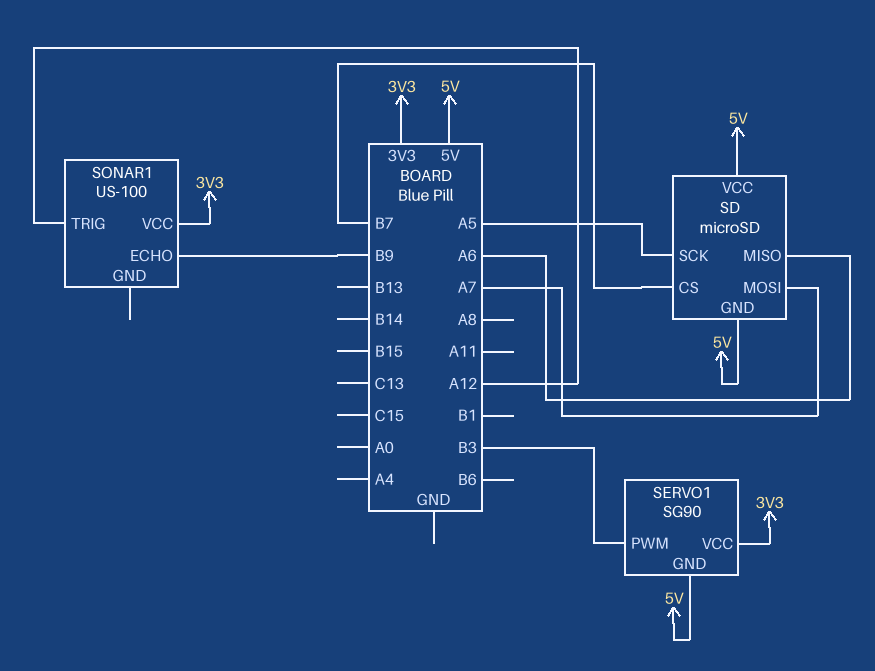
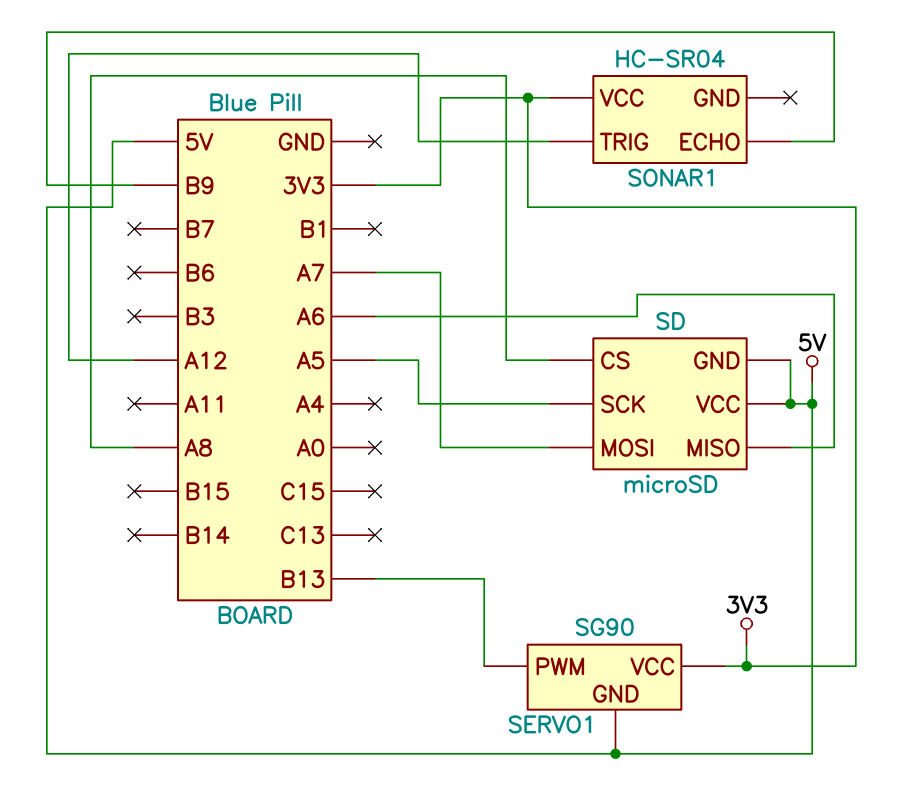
SD pin CS: B7 -> A8
SERVO1 pin PWM: B3 -> B13
SONAR1: US-100 -> HC-SR04

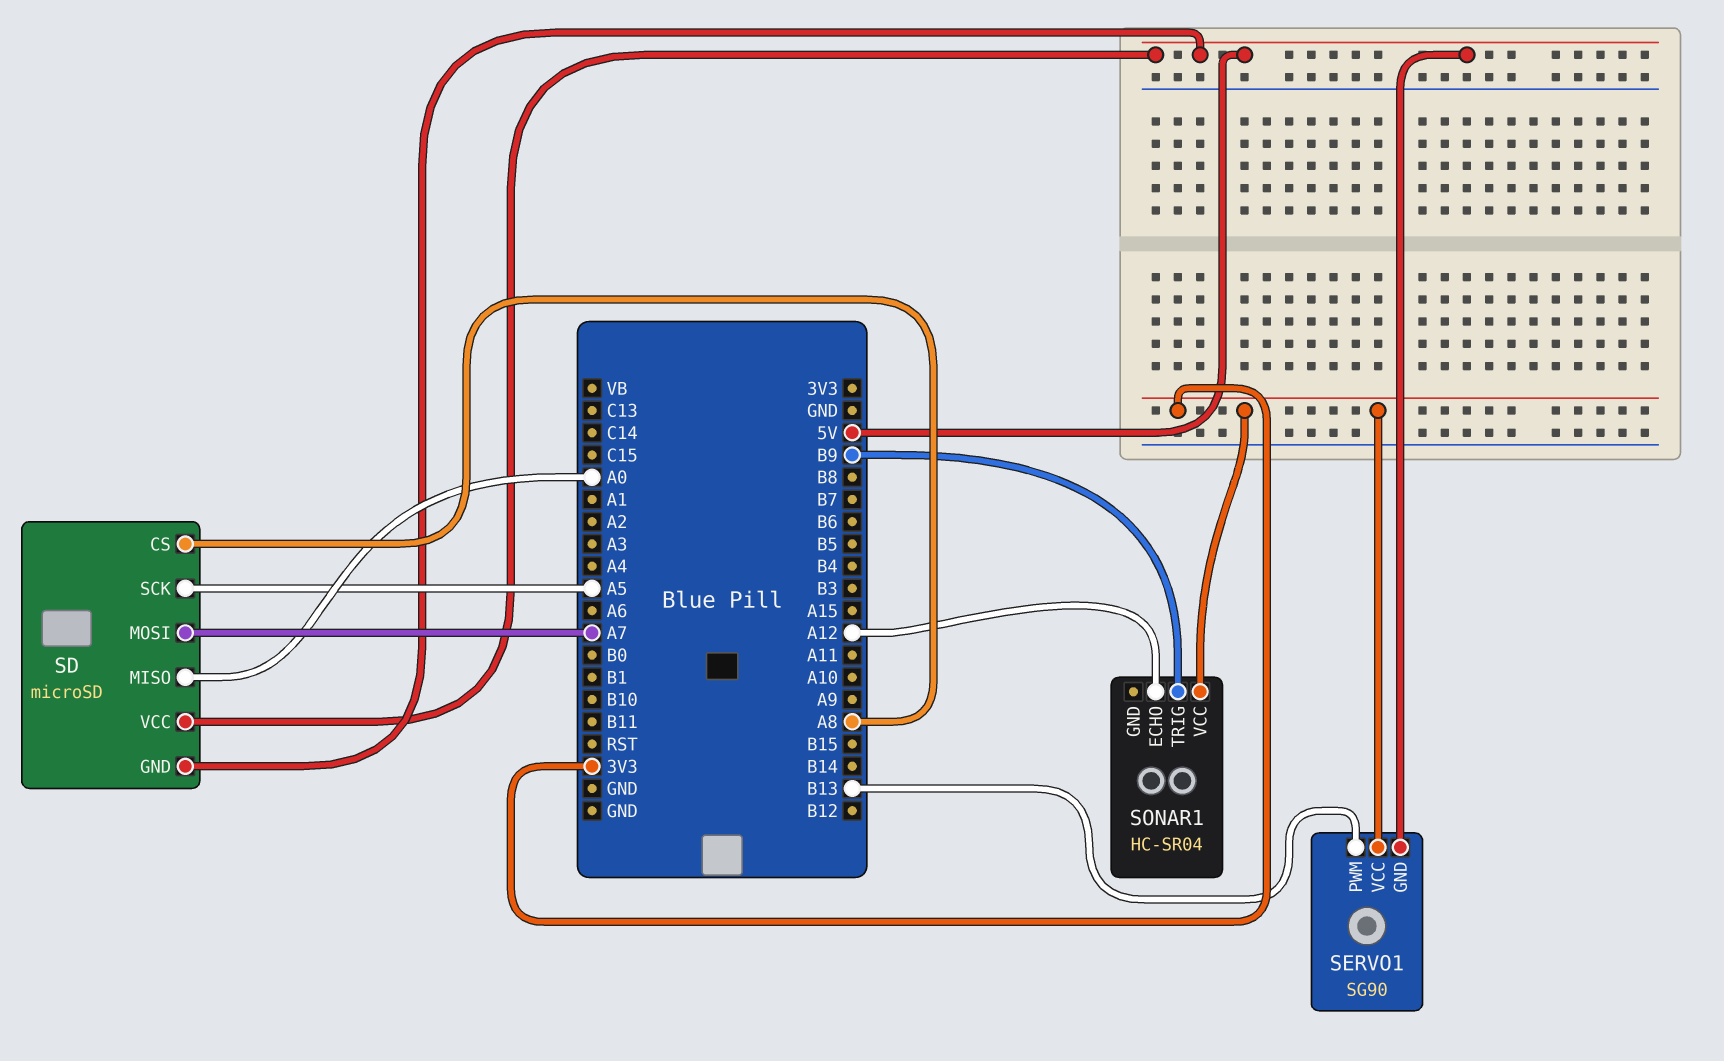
SD pin MISO: A6 -> A0
SONAR1 pin ECHO: B9 -> A12
SONAR1 pin TRIG: A12 -> B9

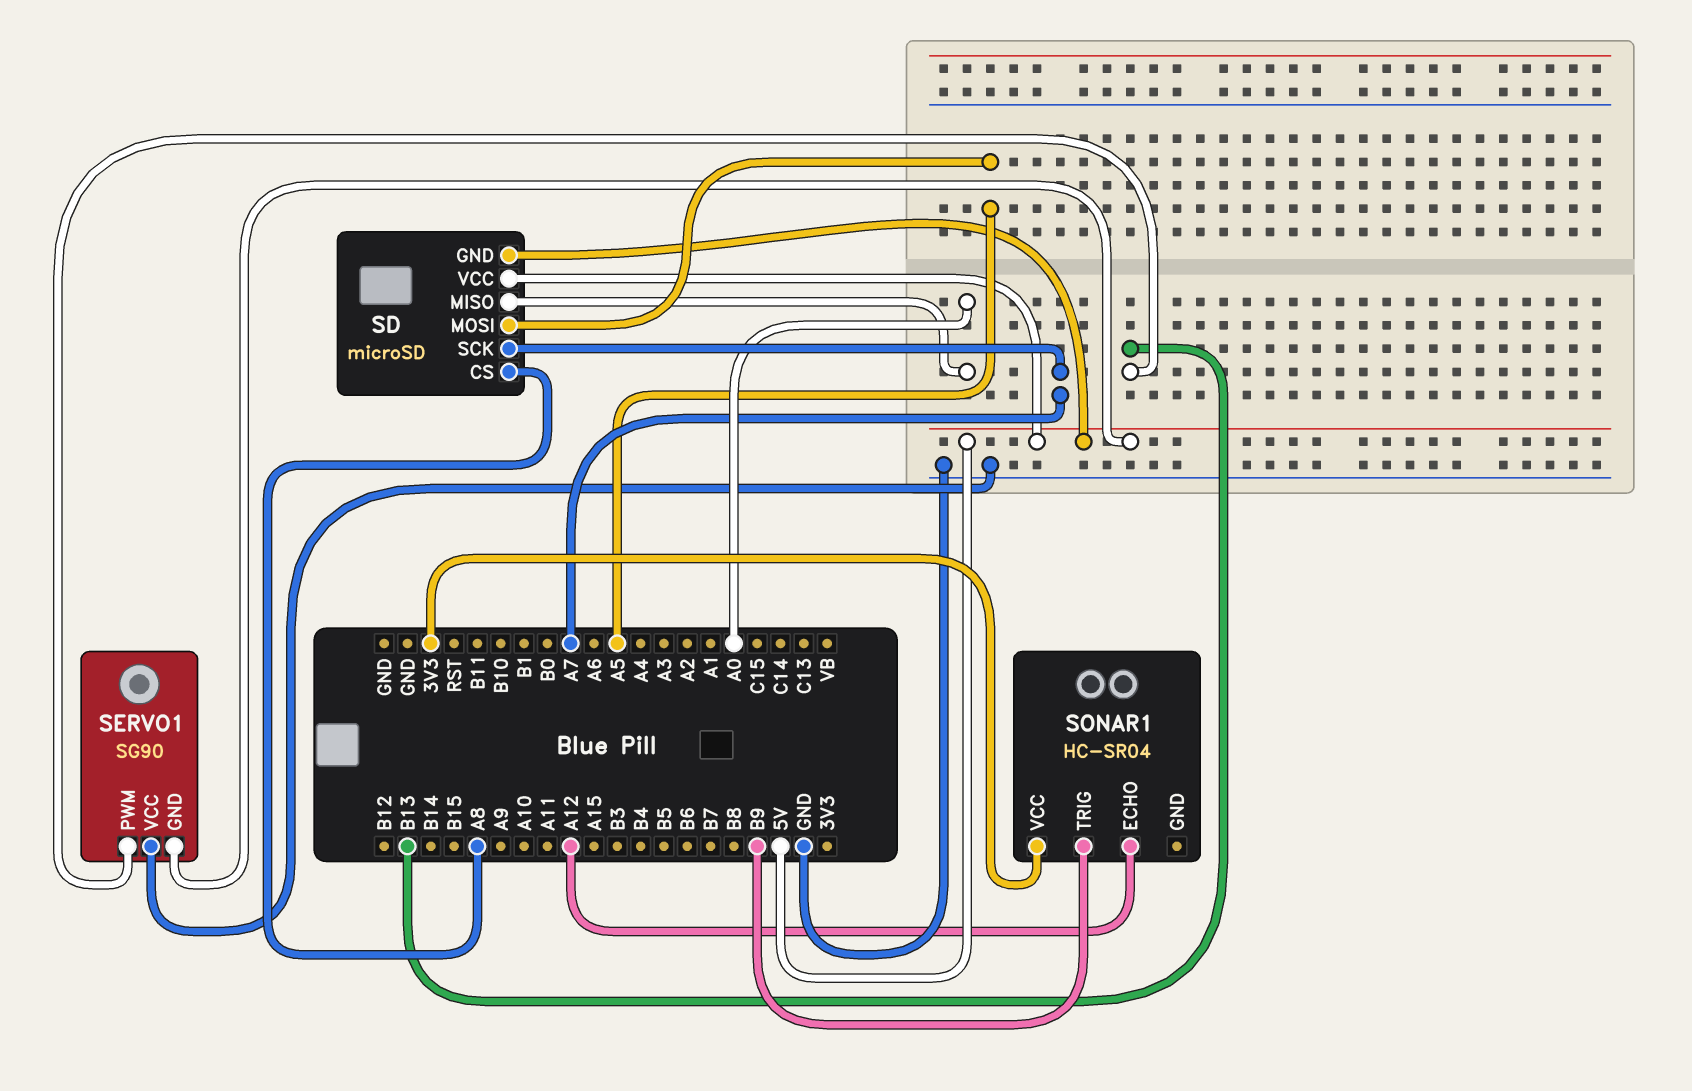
SD pin MOSI: A7 -> A5
SD pin SCK: A5 -> A7
SERVO1 pin VCC: 3V3 -> GND

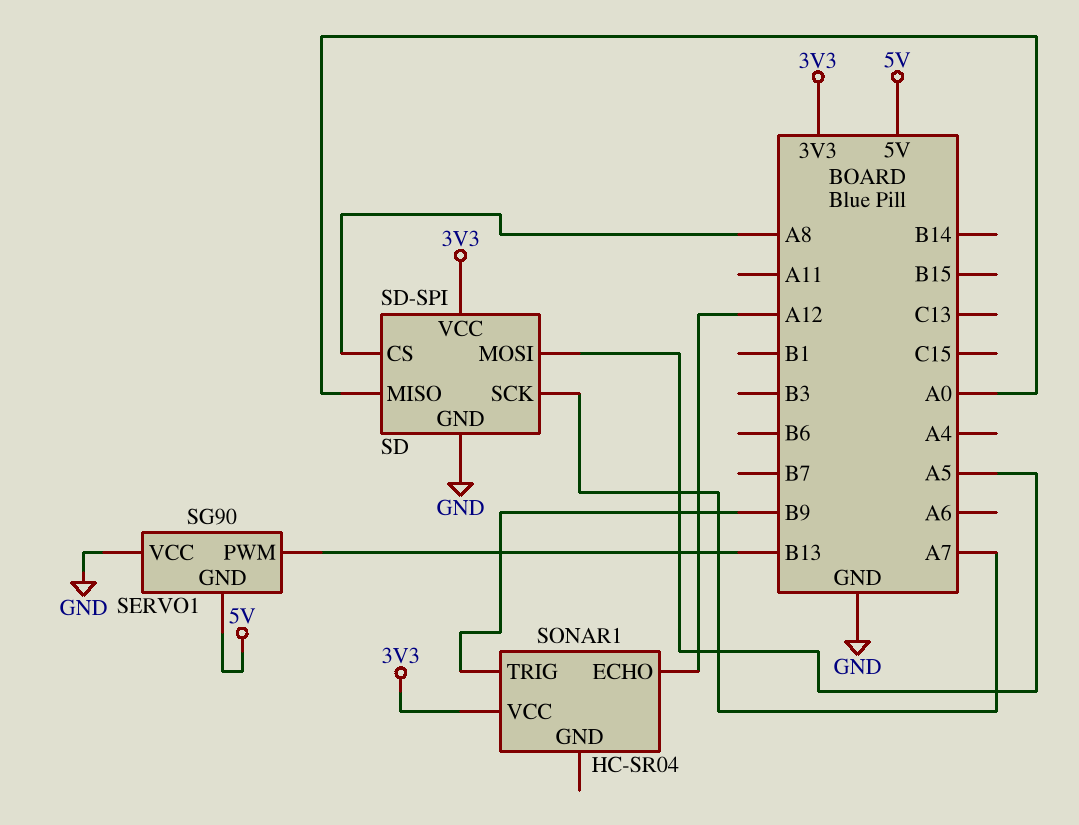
SD: microSD -> SD-SPI
SD pin GND: 5V -> GND
SD pin VCC: 5V -> 3V3

